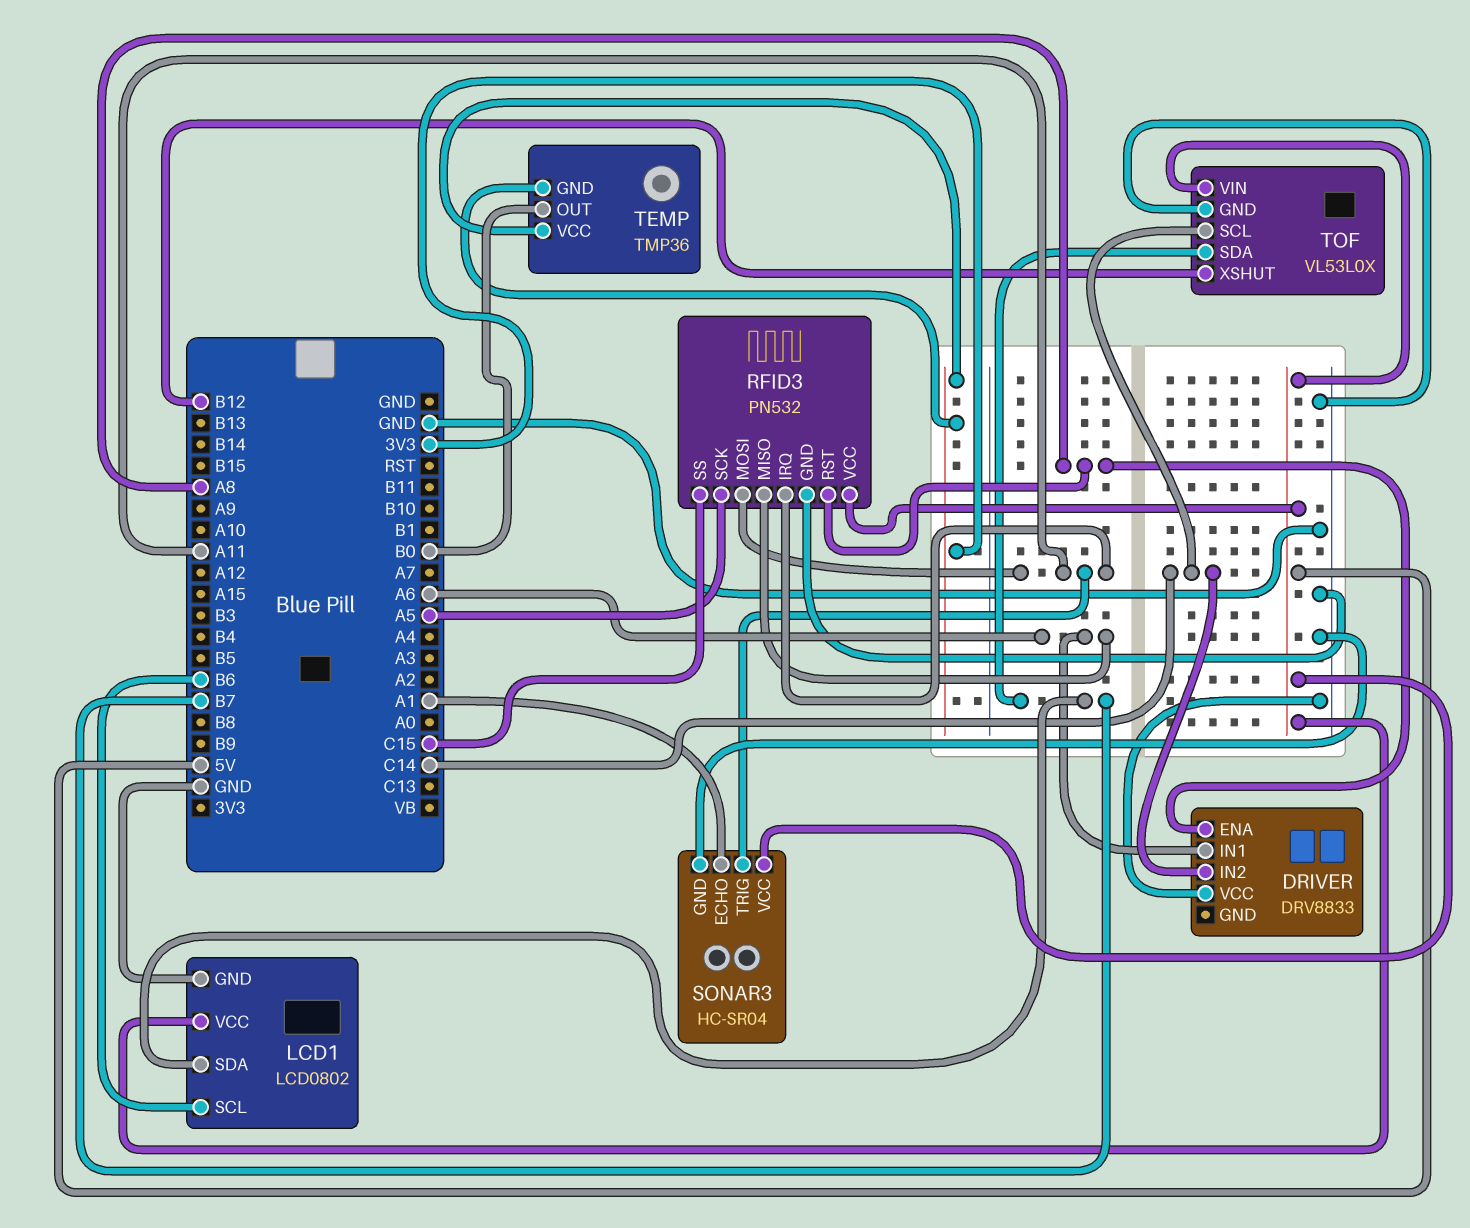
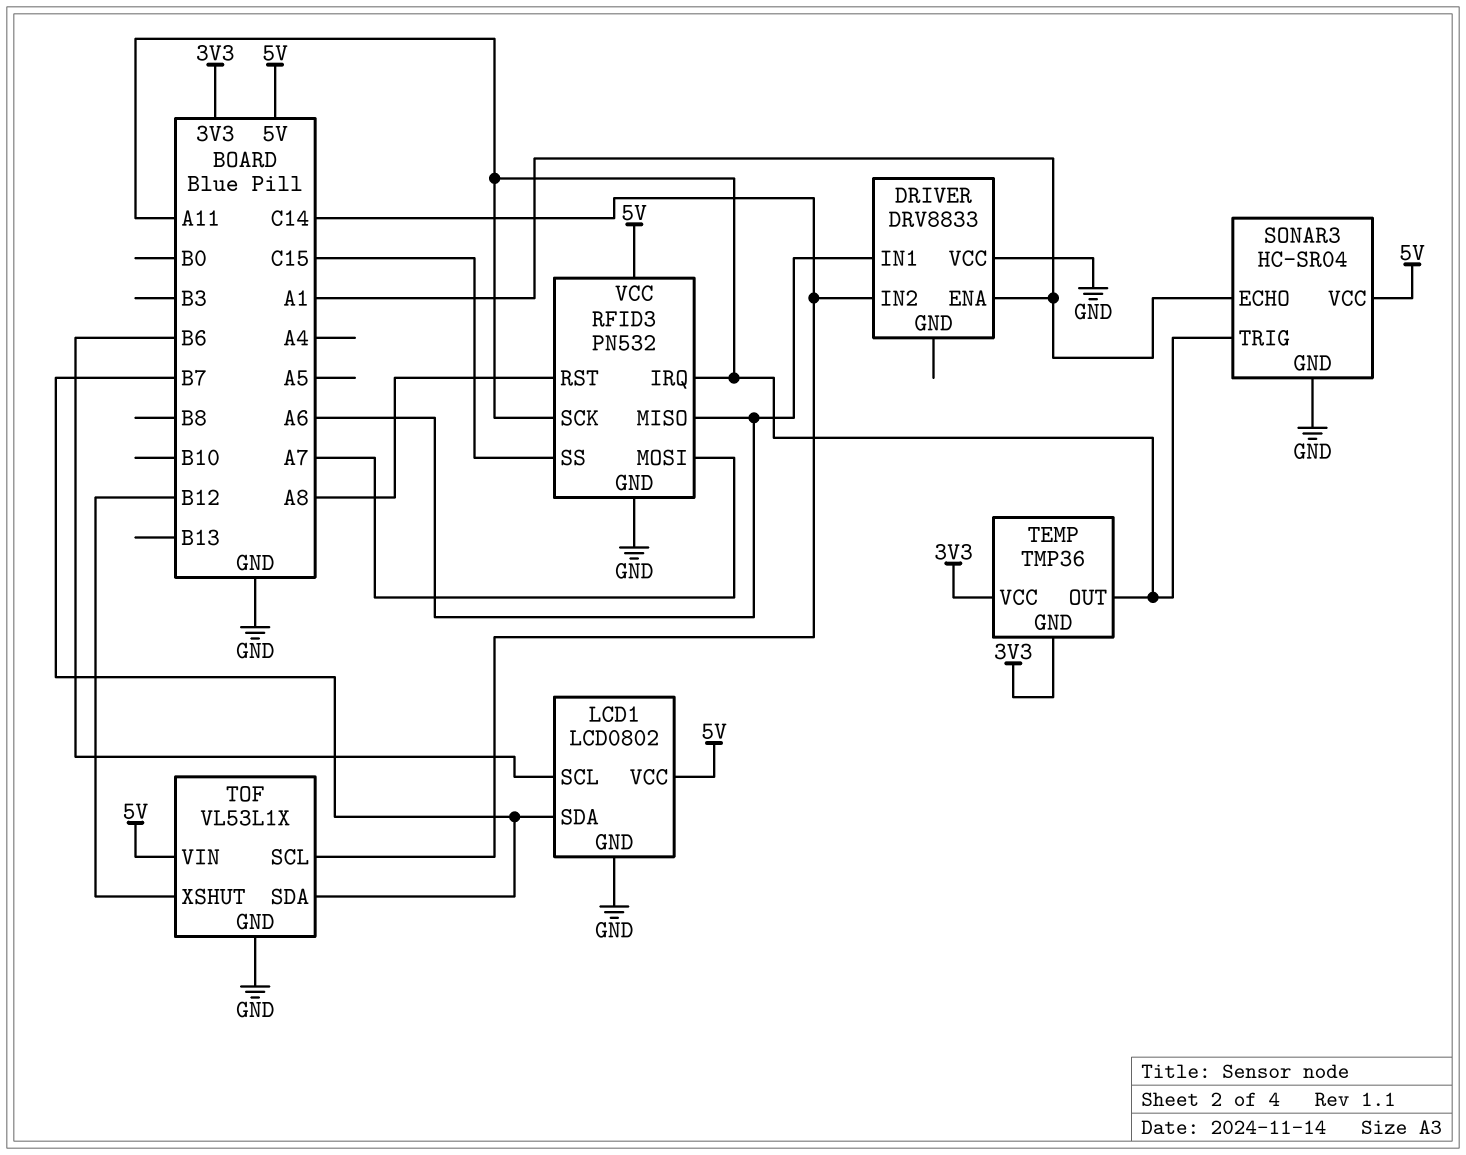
DRIVER pin ENA: A8 -> A1
RFID3 pin MOSI: A11 -> A7
RFID3 pin SCK: A5 -> A11
TEMP pin OUT: B0 -> A11
TOF: VL53L0X -> VL53L1X

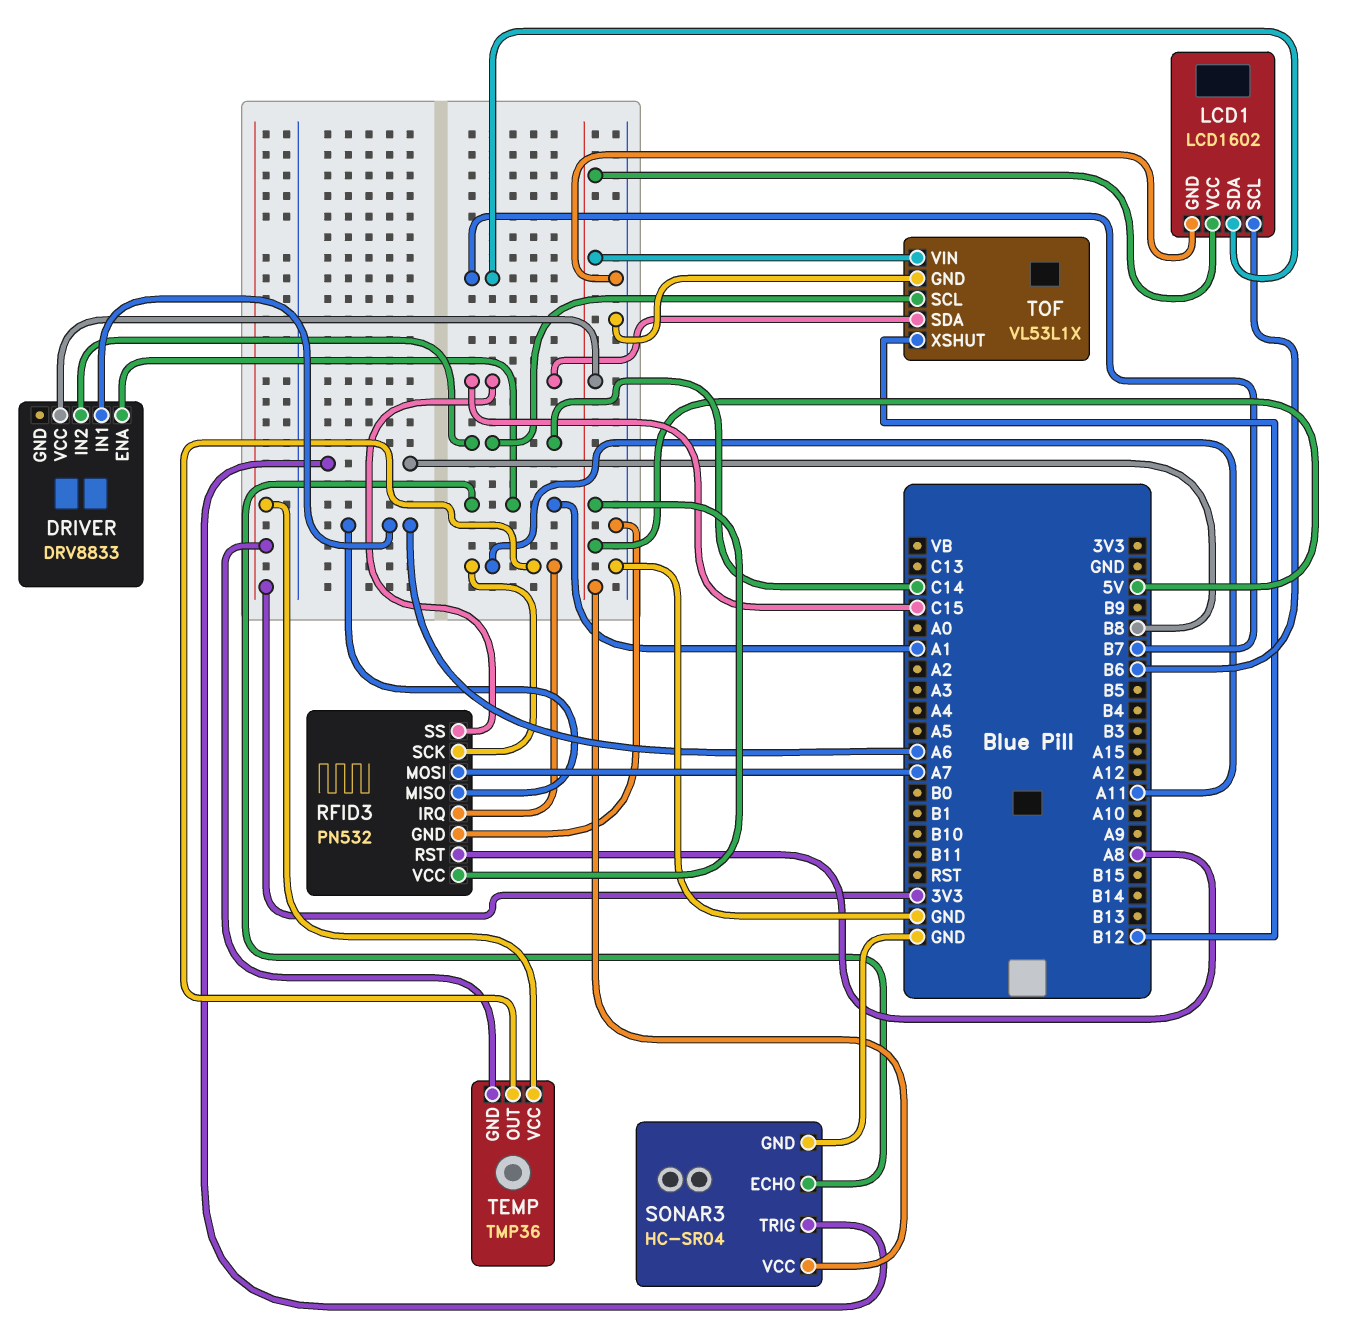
DRIVER pin VCC: GND -> 5V
LCD1: LCD0802 -> LCD1602
SONAR3 pin TRIG: A11 -> B8
TOF pin SDA: B7 -> C15

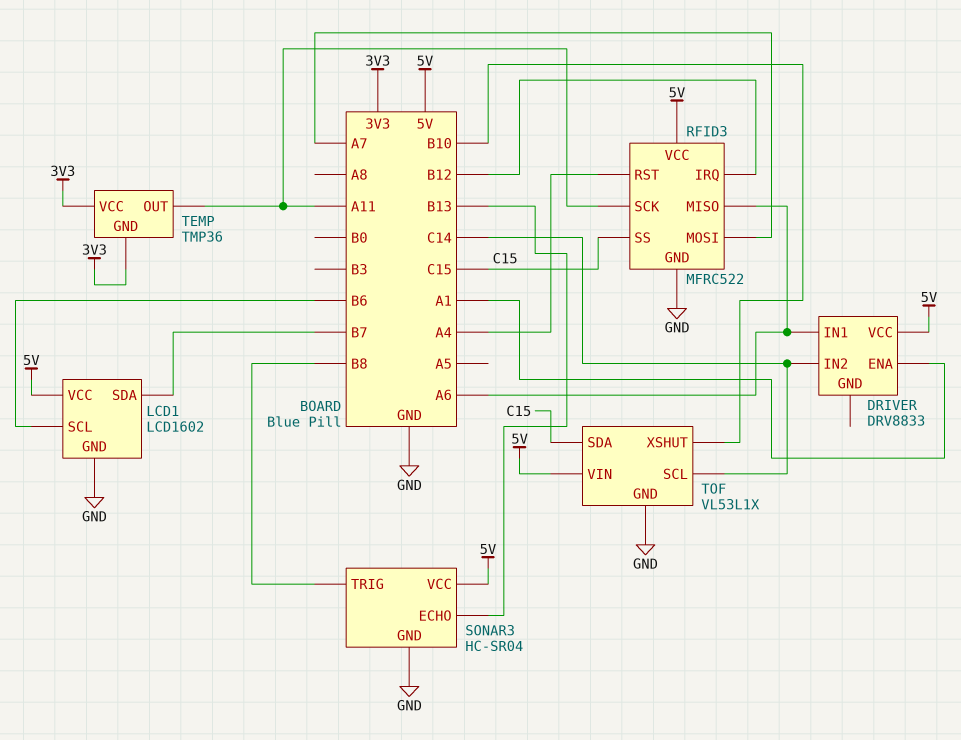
RFID3: PN532 -> MFRC522
RFID3 pin IRQ: A11 -> B12
RFID3 pin RST: A8 -> A4
SONAR3 pin ECHO: A1 -> B13
TOF pin XSHUT: B12 -> B10

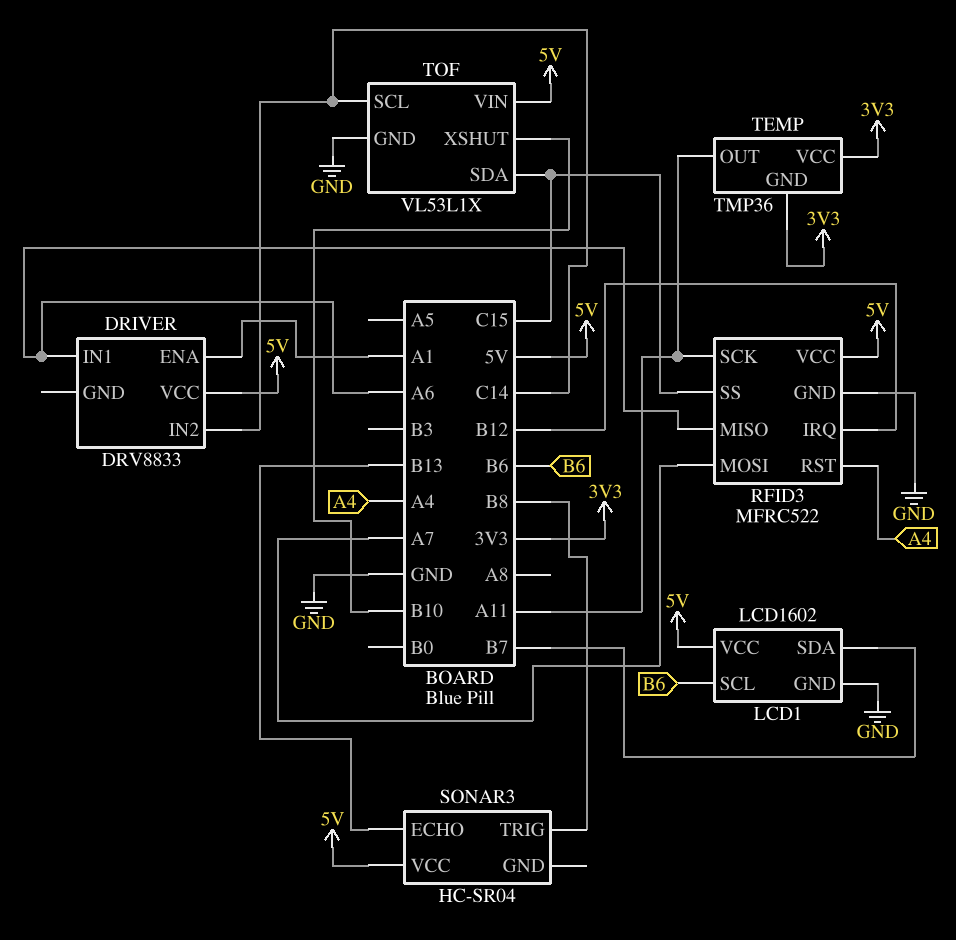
SONAR3 pin GND: GND -> none

